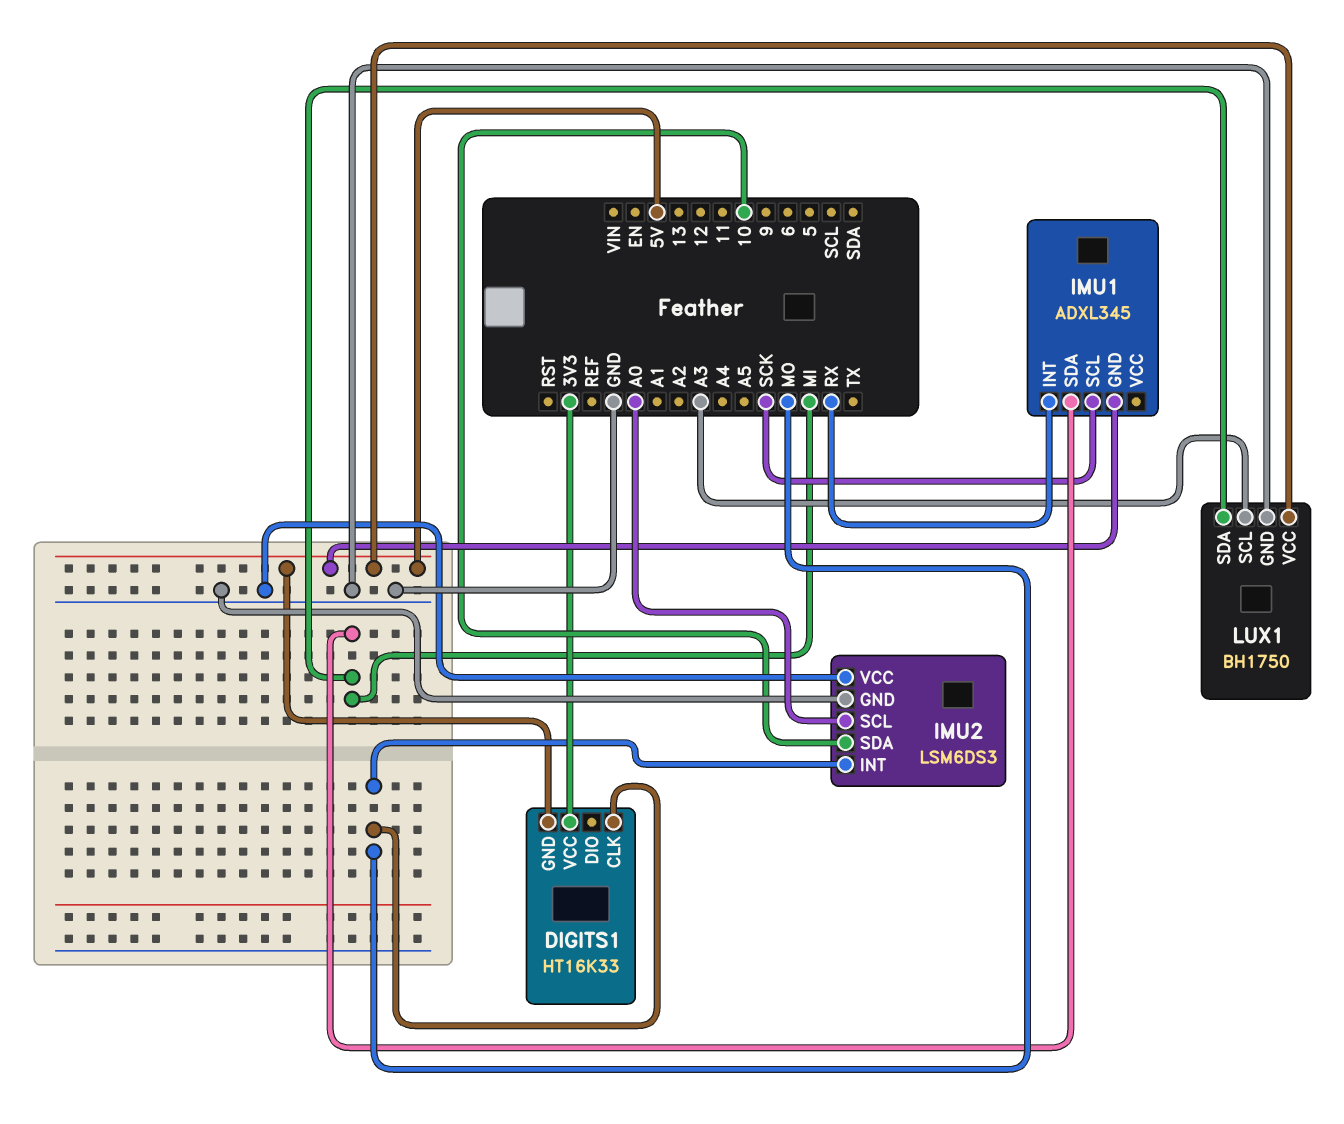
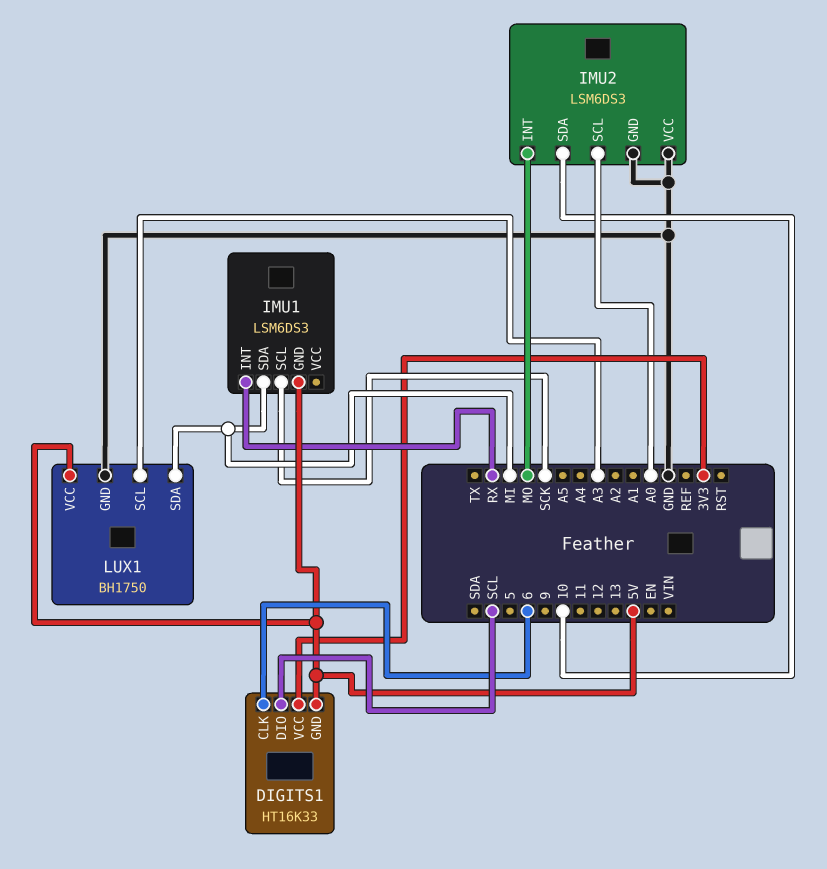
DIGITS1 pin CLK: MO -> 6
DIGITS1 pin DIO: none -> SCL
IMU1: ADXL345 -> LSM6DS3

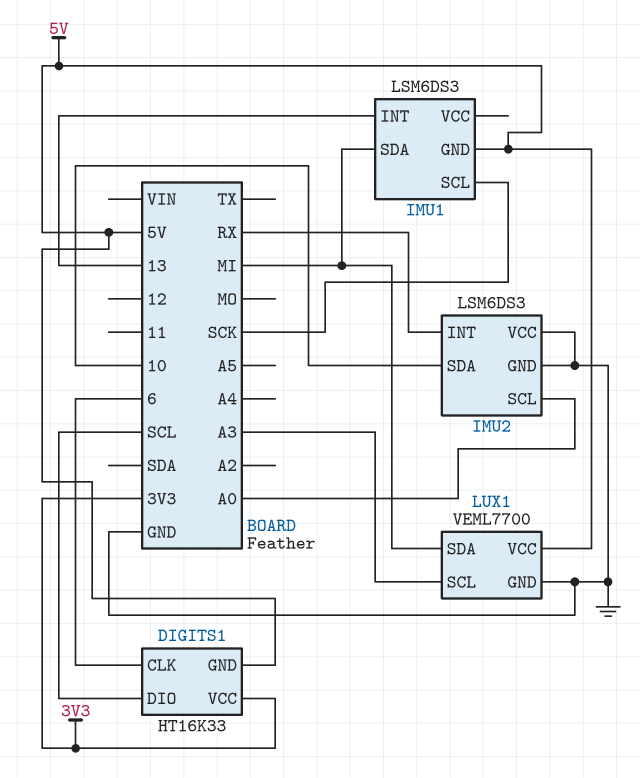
IMU1 pin INT: RX -> 13
IMU2 pin INT: MO -> RX
LUX1: BH1750 -> VEML7700

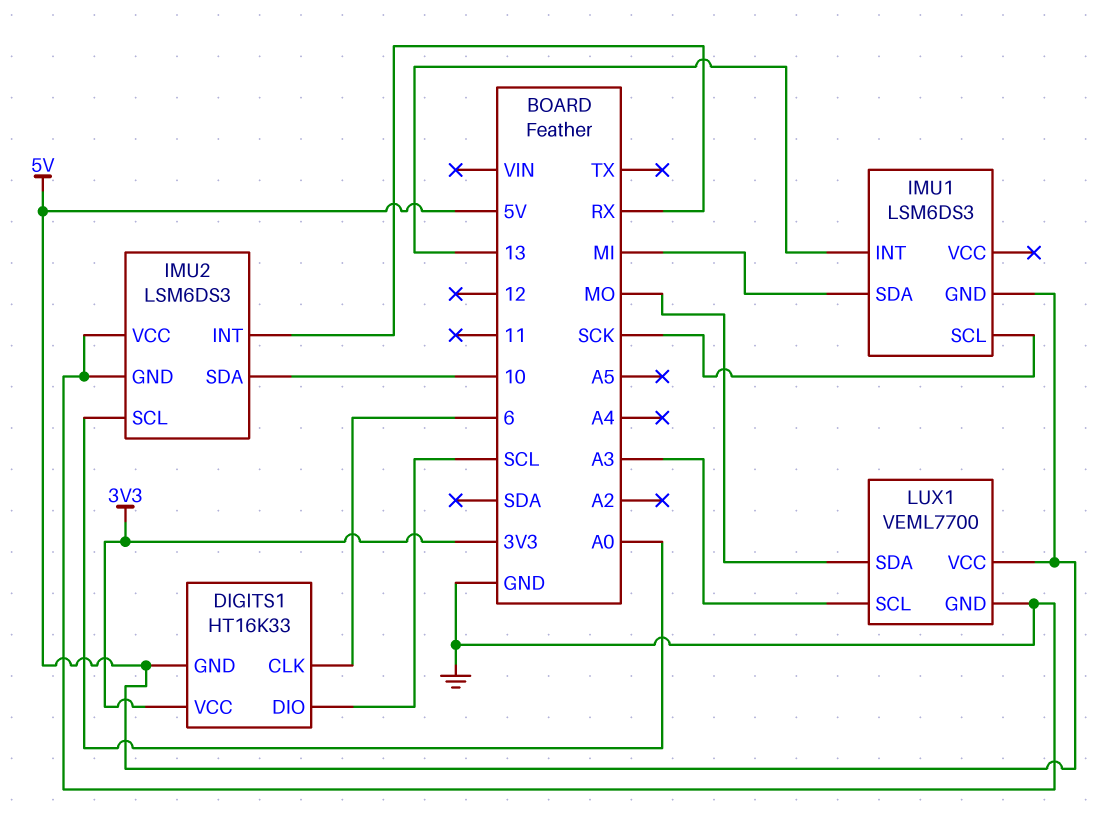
LUX1 pin SDA: MI -> MO

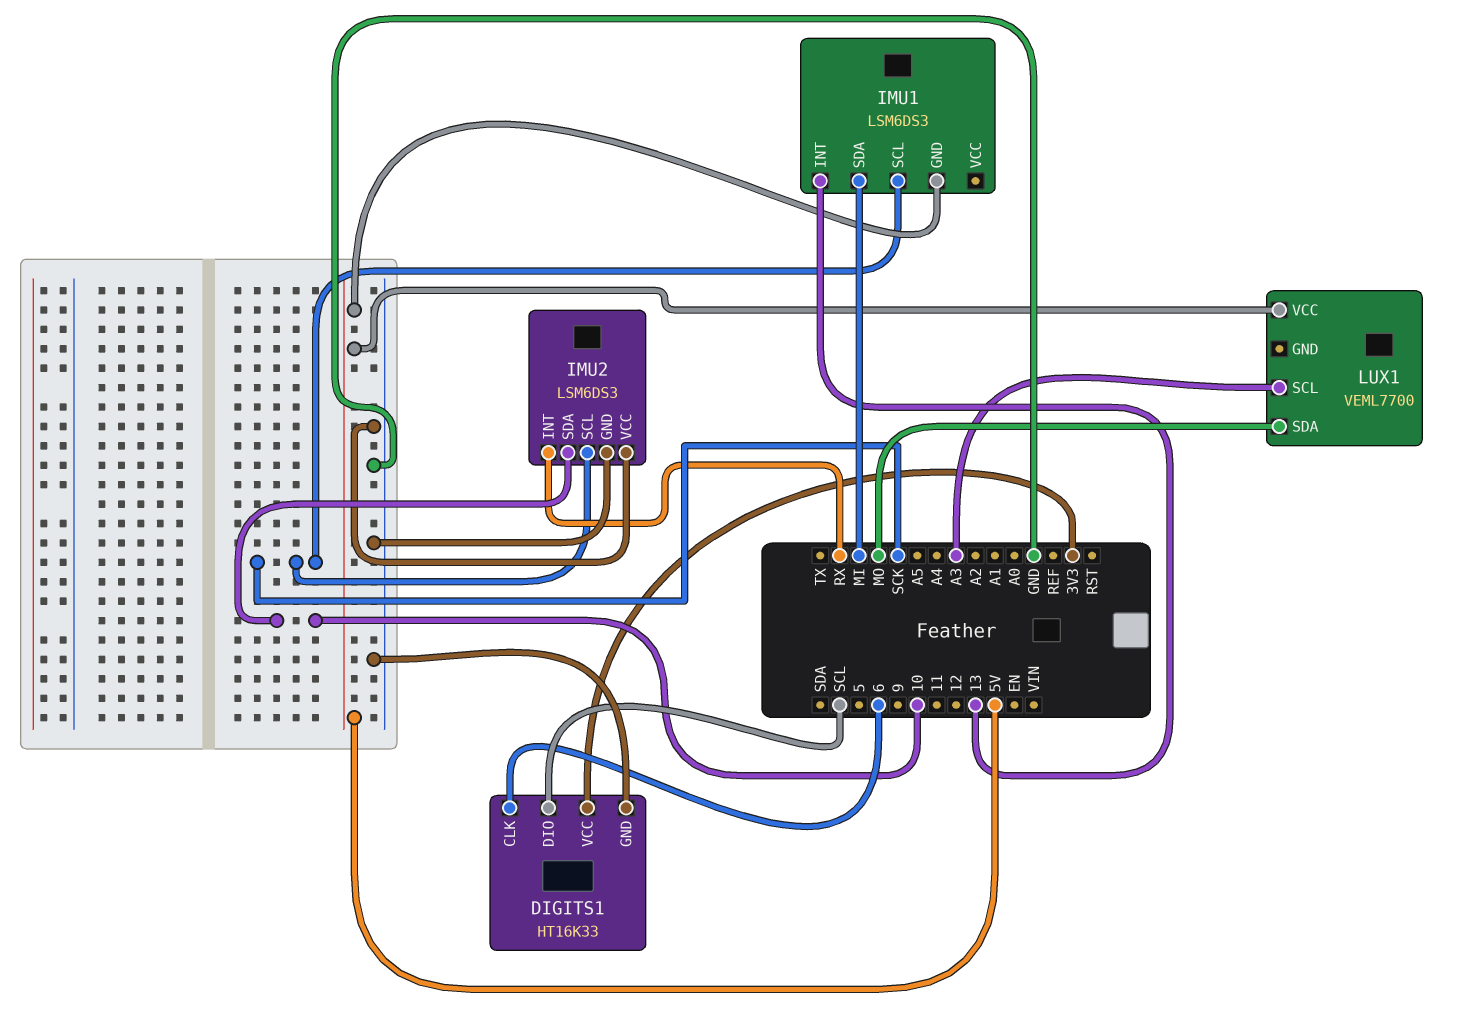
DIGITS1 pin GND: 5V -> GND
IMU2 pin SCL: A0 -> SCK
LUX1 pin GND: GND -> none

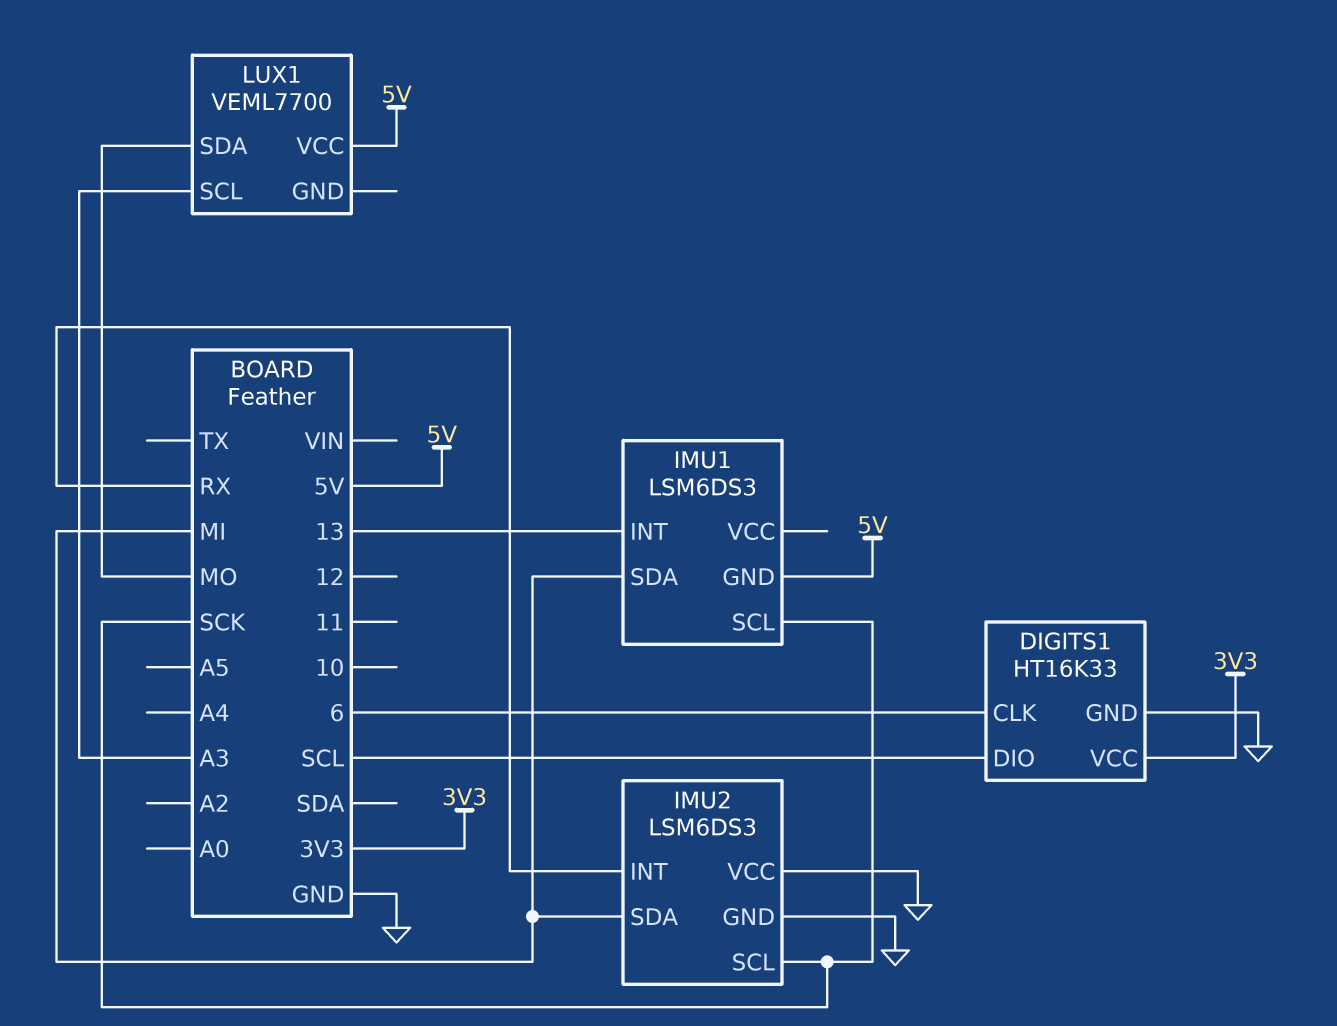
IMU2 pin SDA: 10 -> MI

